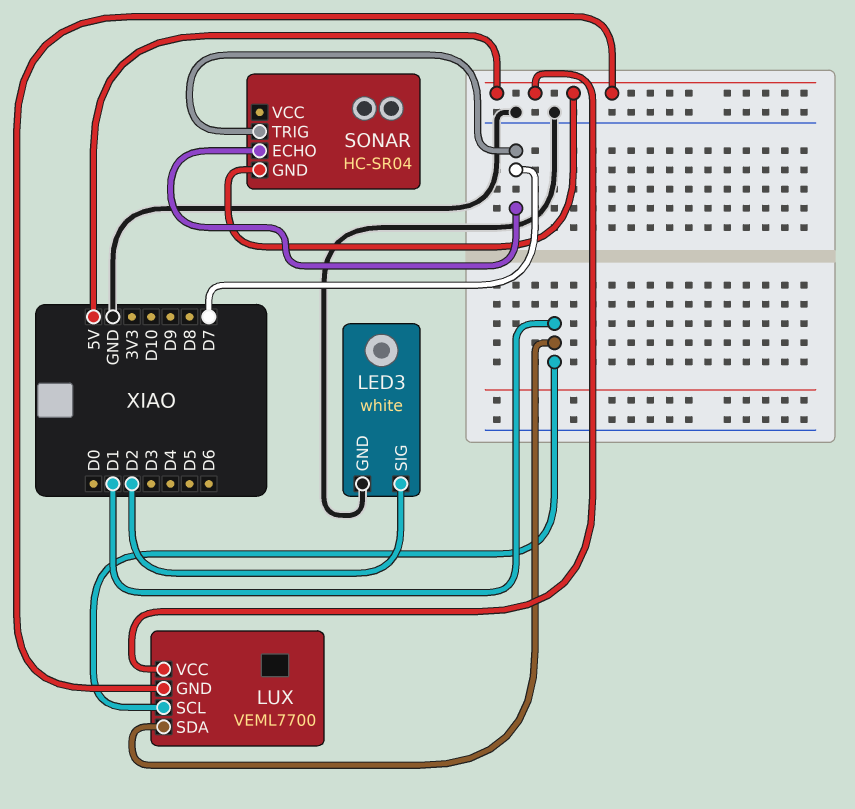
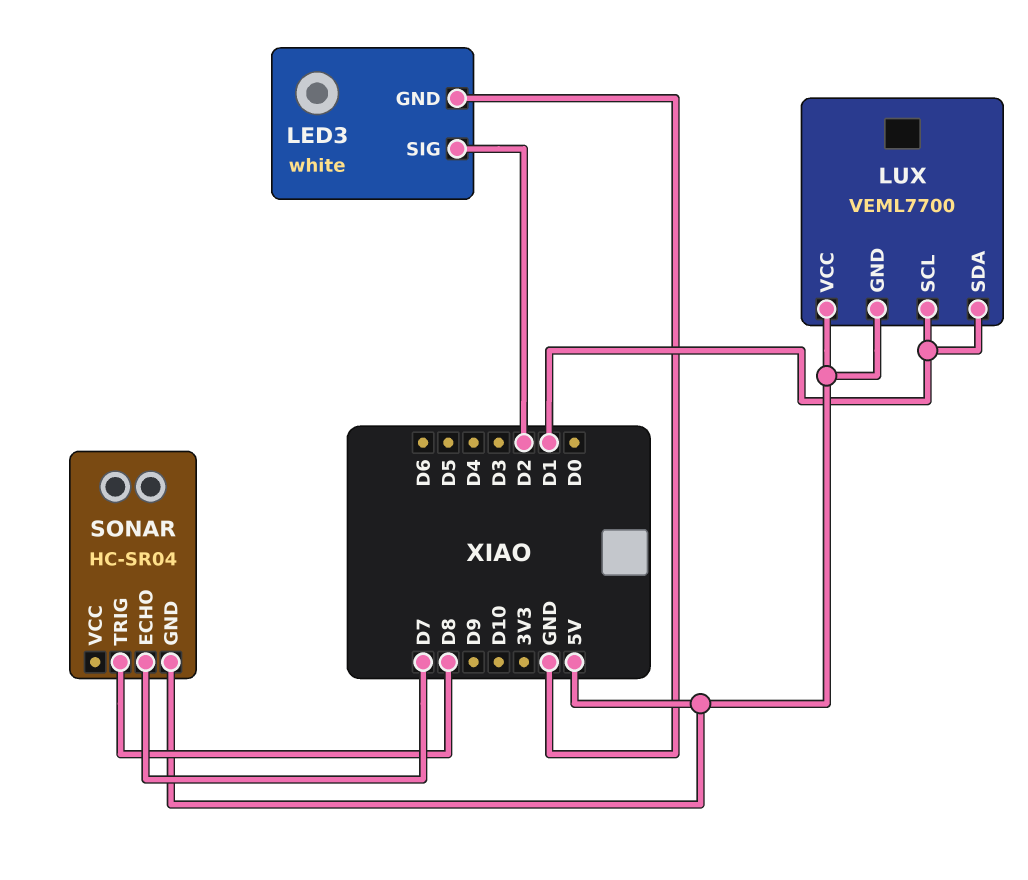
SONAR pin TRIG: D7 -> D8

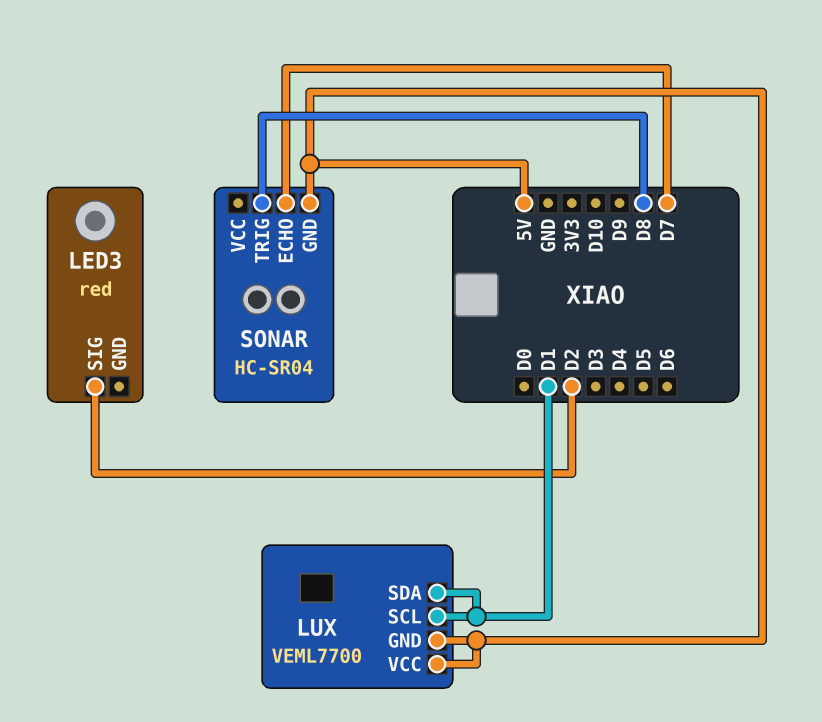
LED3: white -> red
LED3 pin GND: GND -> none

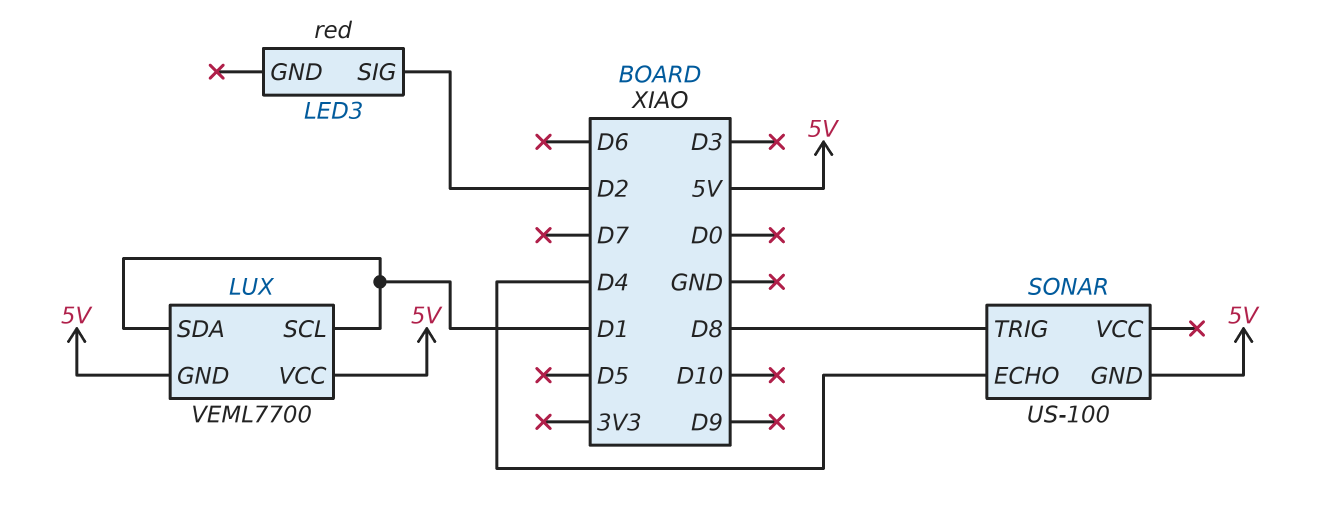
SONAR: HC-SR04 -> US-100
SONAR pin ECHO: D7 -> D4

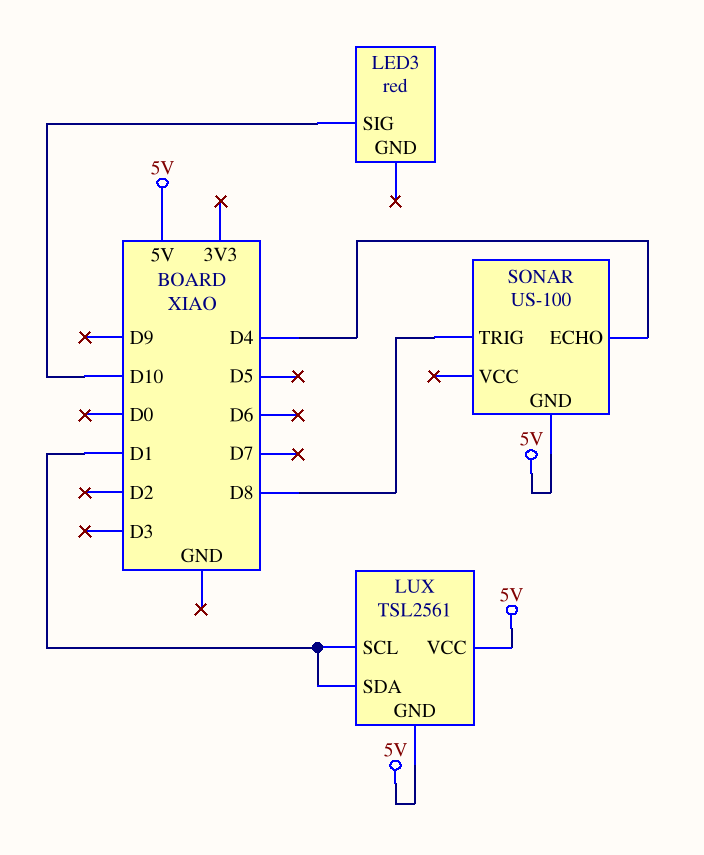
LED3 pin SIG: D2 -> D10
LUX: VEML7700 -> TSL2561

